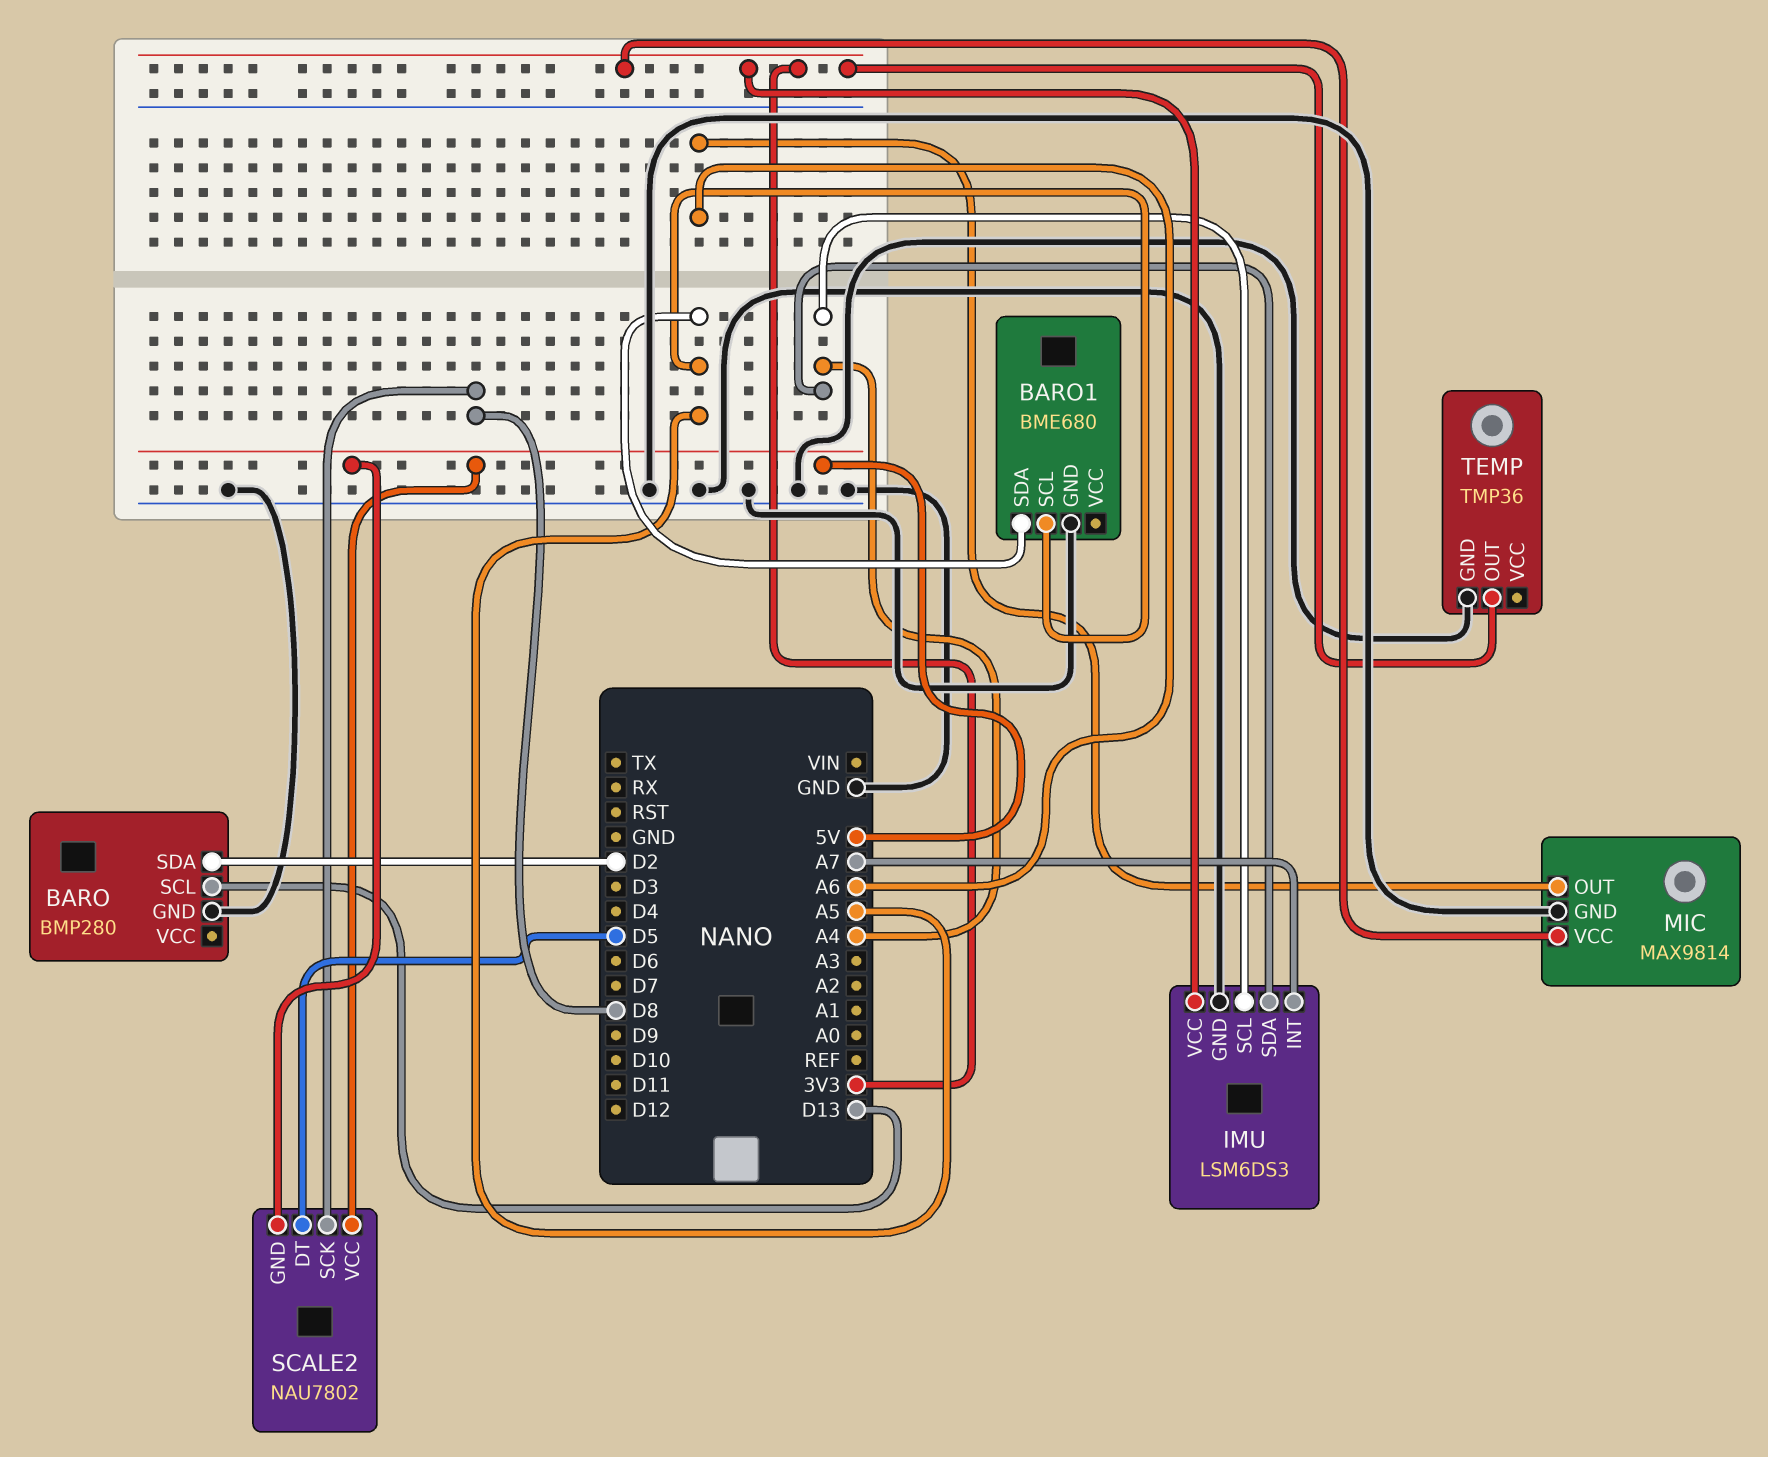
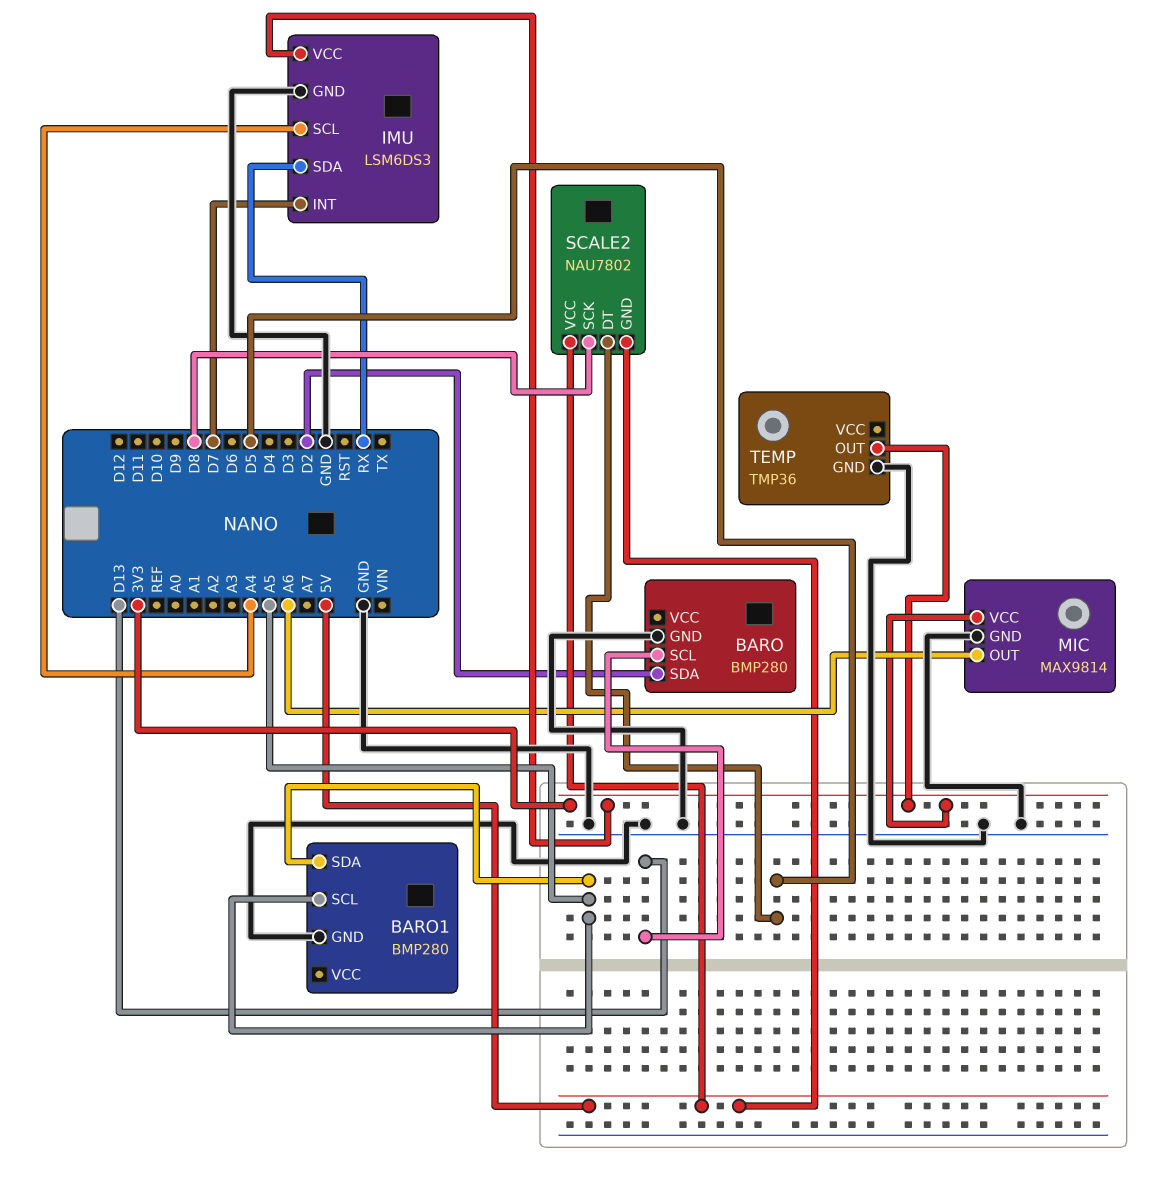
BARO1: BME680 -> BMP280
IMU pin INT: A7 -> D7
IMU pin SDA: A4 -> RX

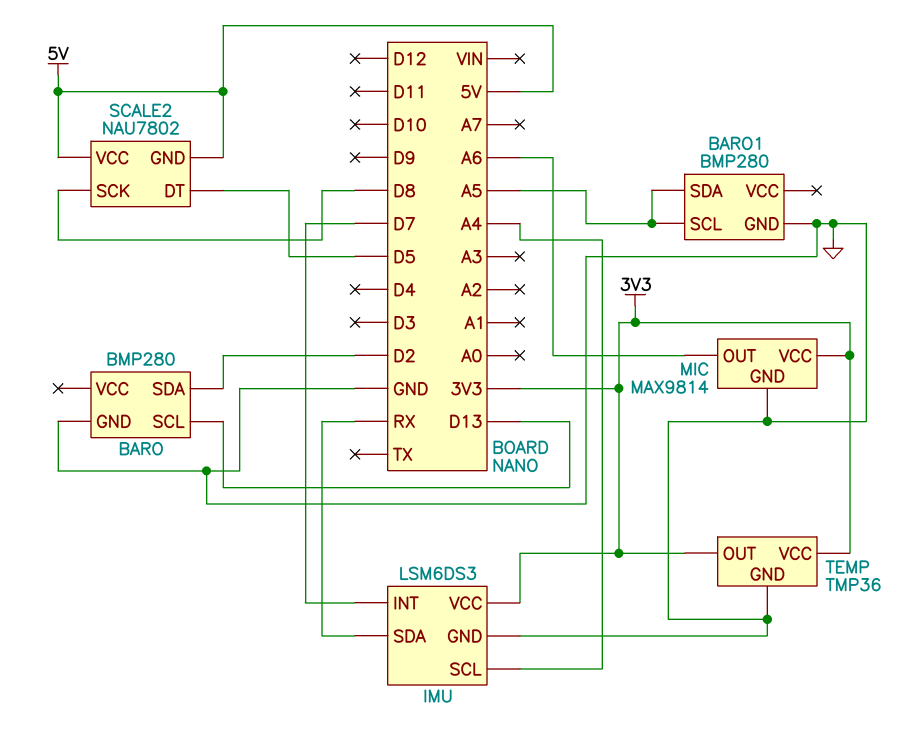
TEMP pin VCC: none -> 3V3

